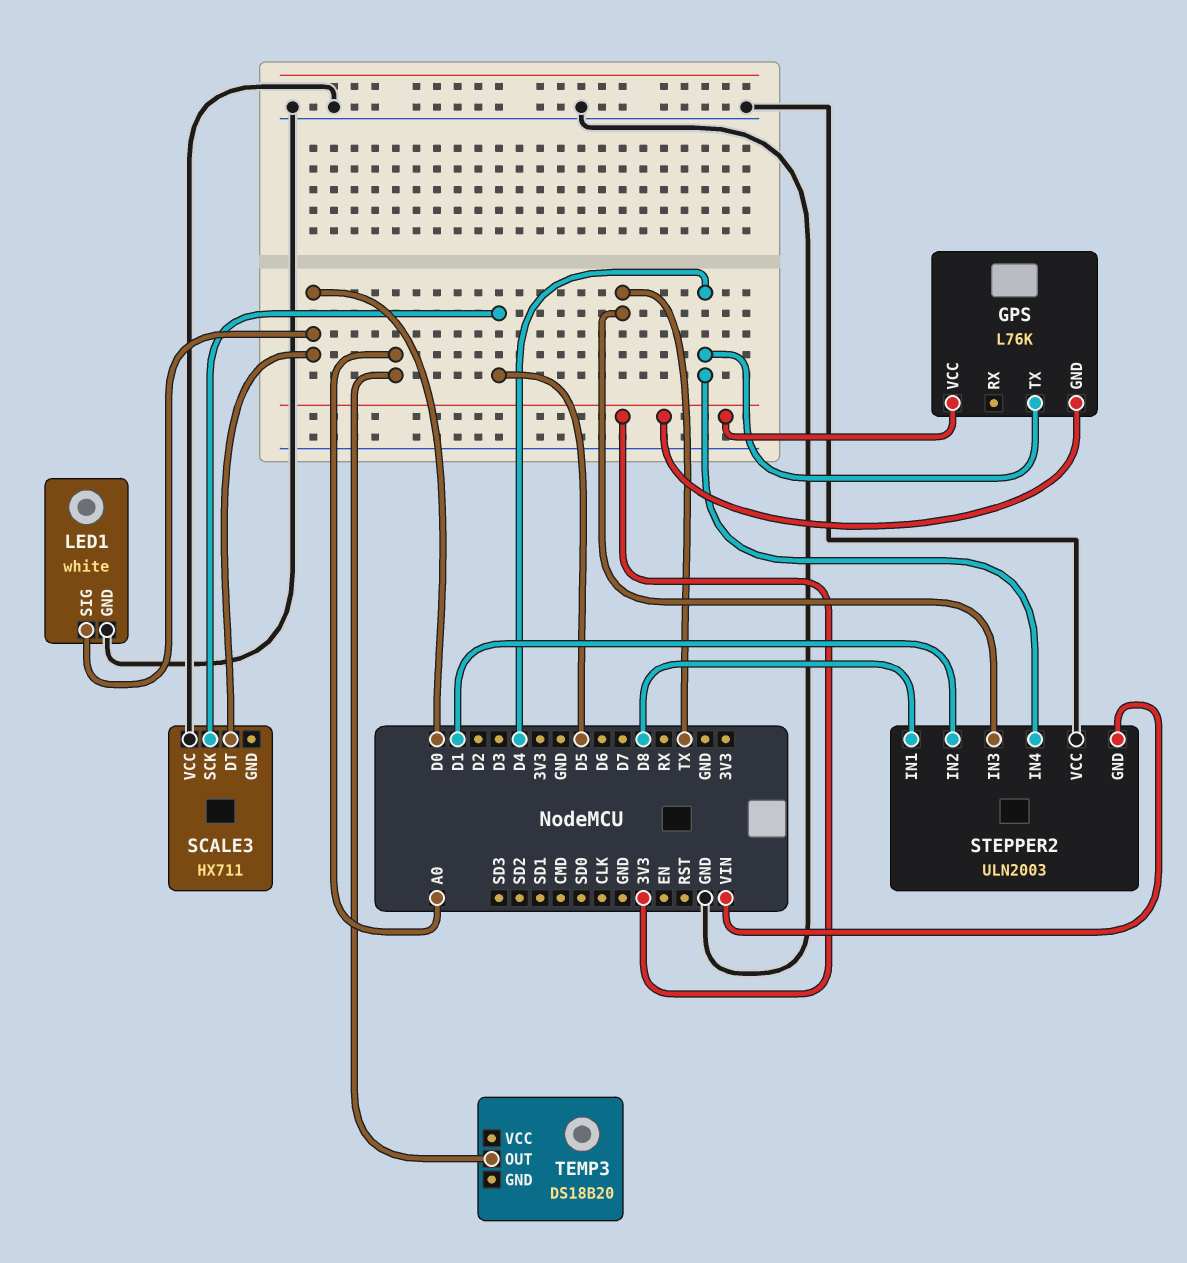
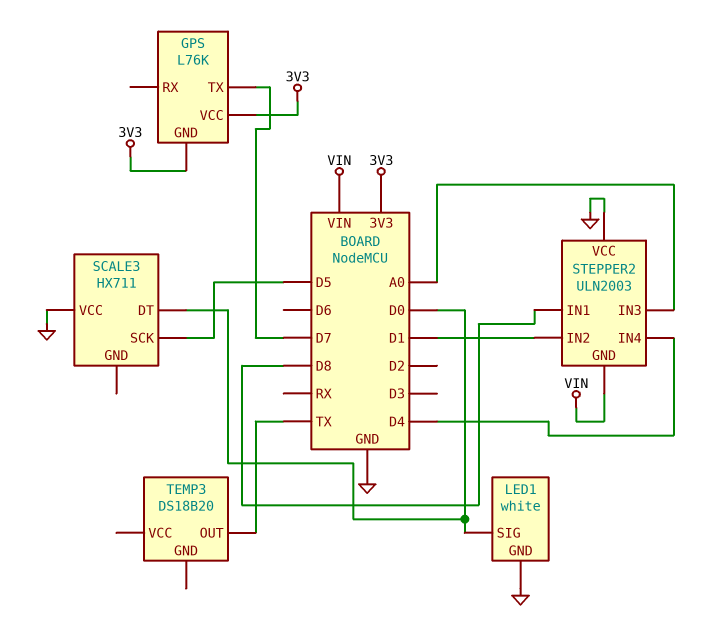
GPS pin TX: D4 -> D7
STEPPER2 pin IN3: TX -> A0
TEMP3 pin OUT: A0 -> TX

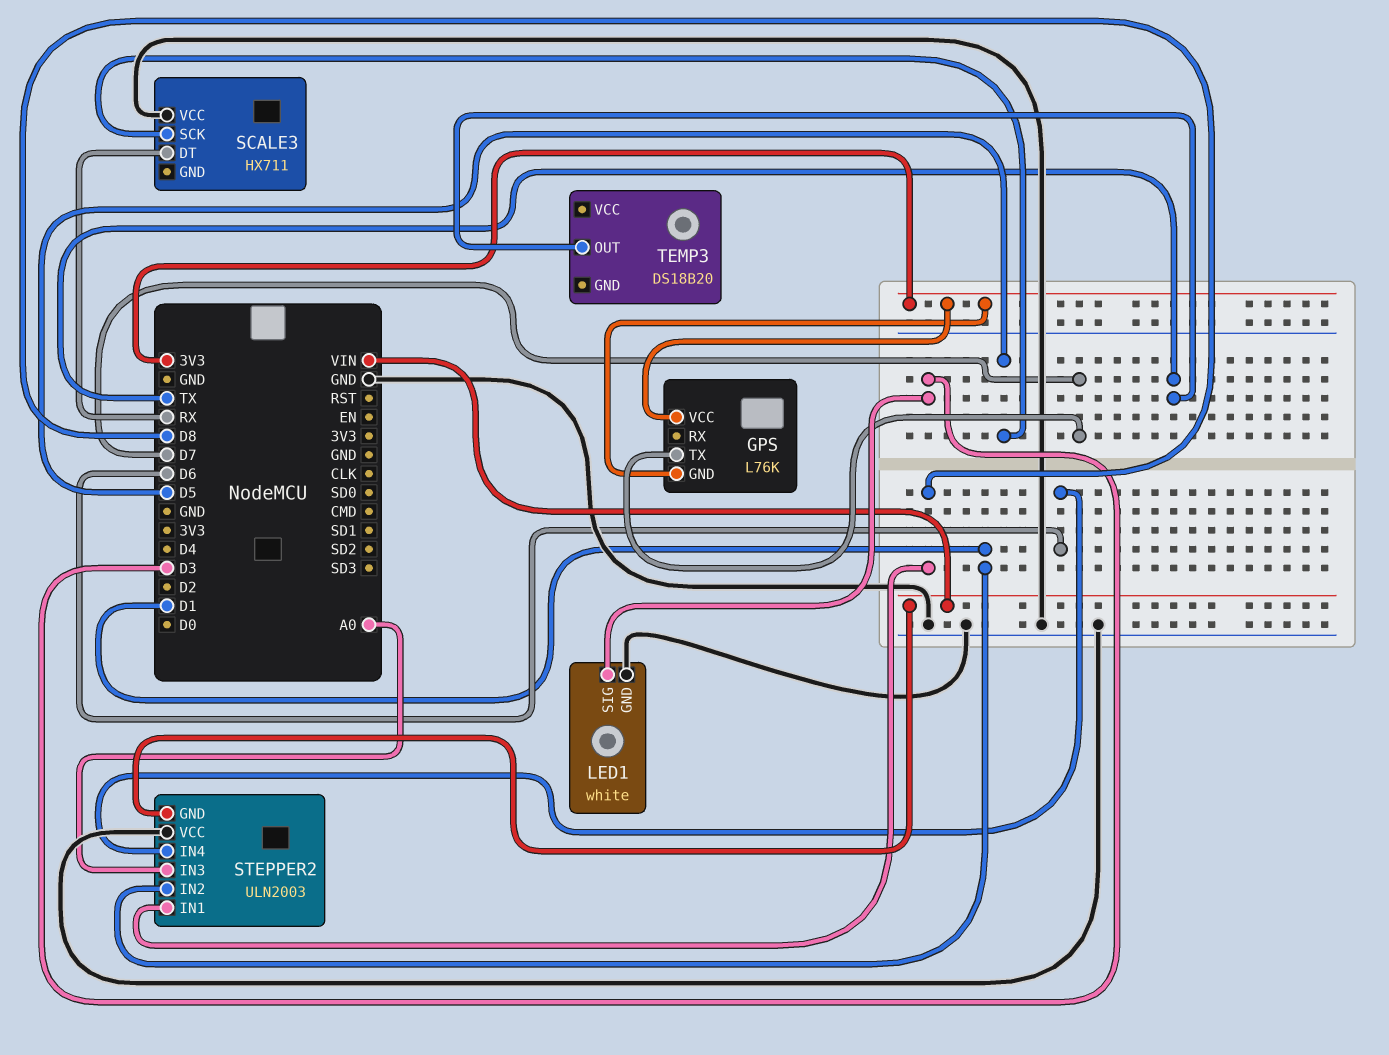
LED1 pin SIG: D0 -> D3
SCALE3 pin DT: D0 -> RX
STEPPER2 pin IN4: D4 -> D6

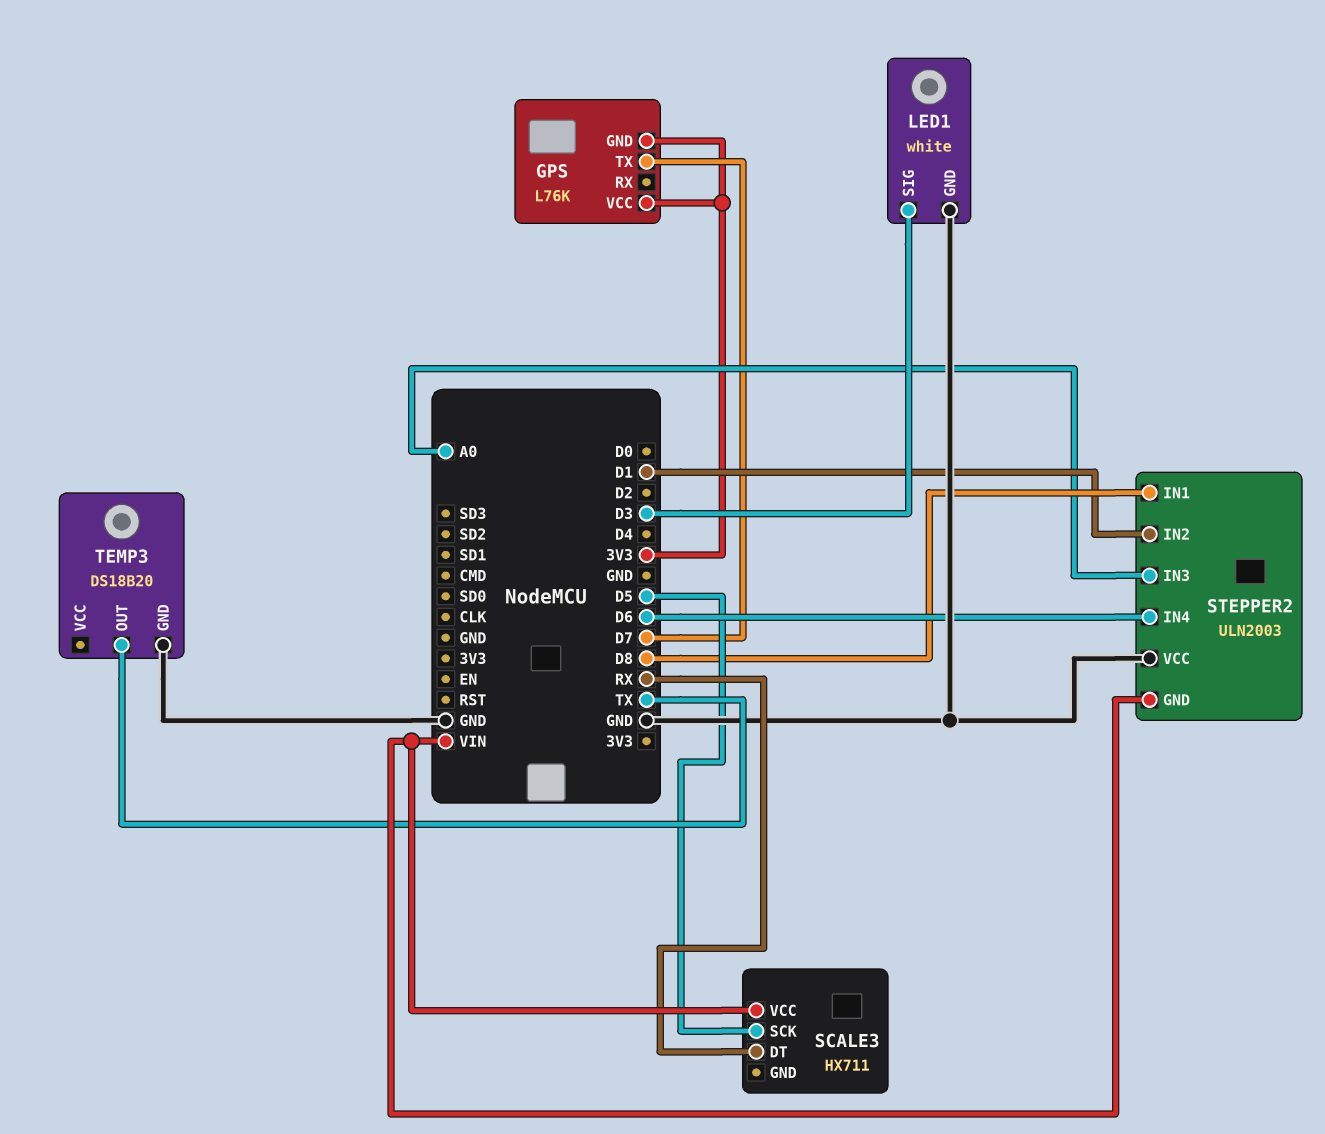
SCALE3 pin VCC: GND -> VIN
TEMP3 pin GND: none -> GND

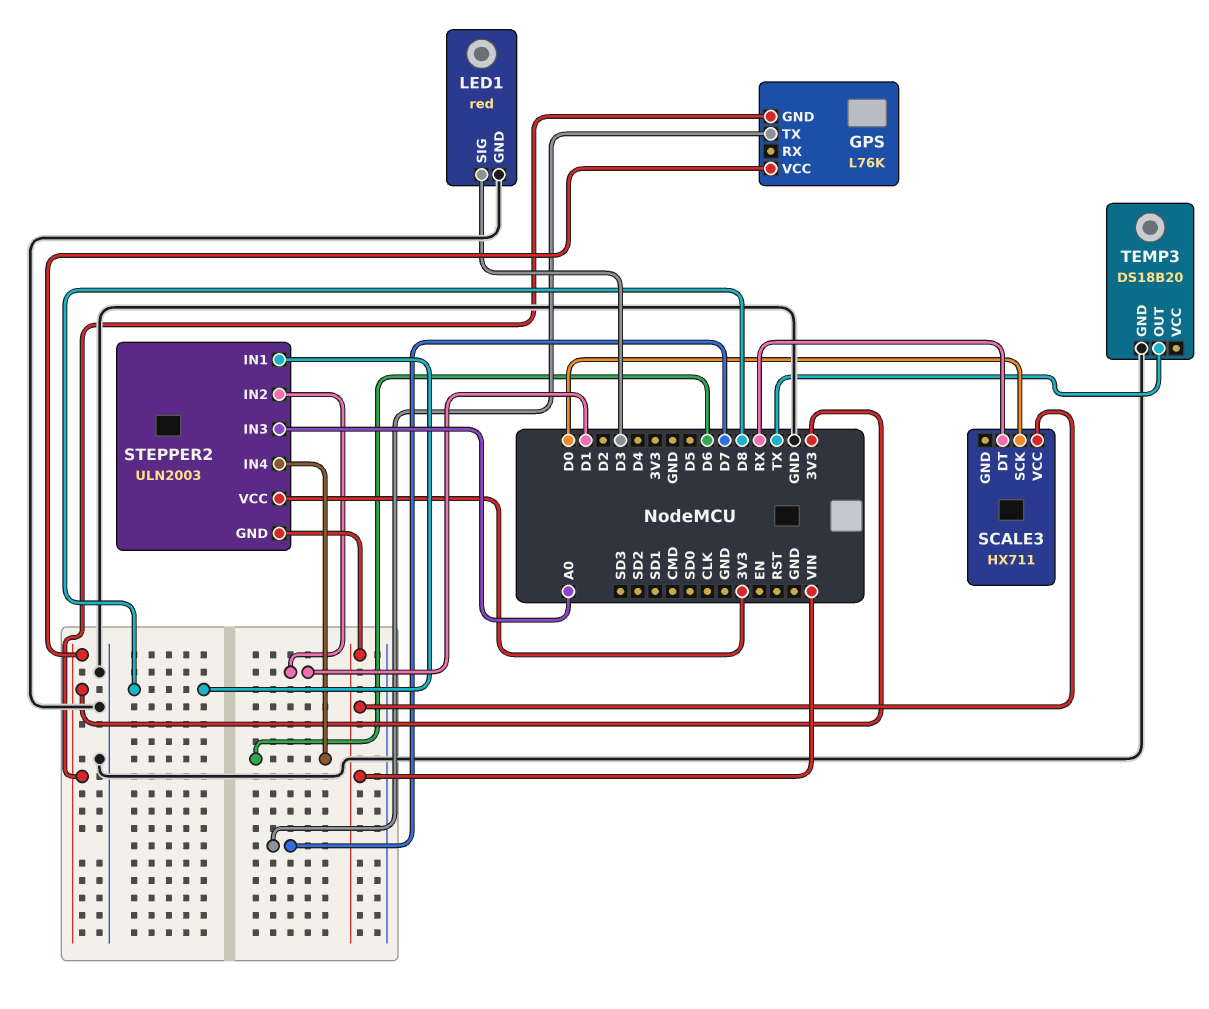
LED1: white -> red
SCALE3 pin SCK: D5 -> D0
STEPPER2 pin VCC: GND -> 3V3

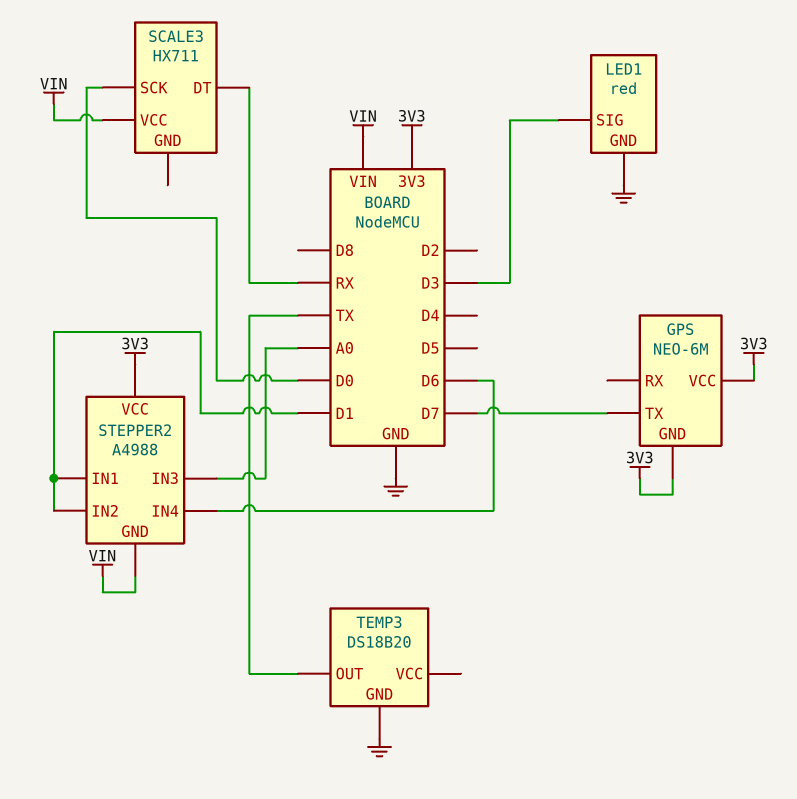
GPS: L76K -> NEO-6M
STEPPER2: ULN2003 -> A4988
STEPPER2 pin IN1: D8 -> D1

